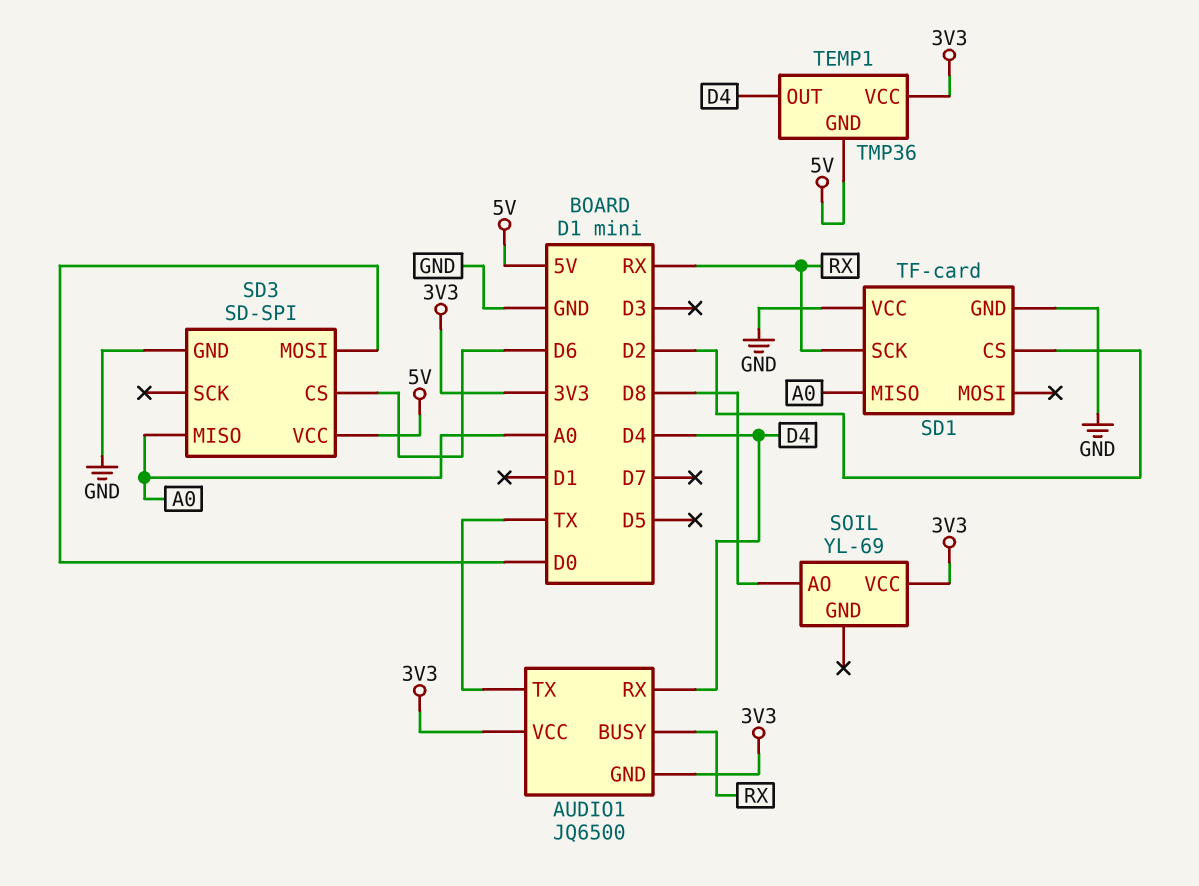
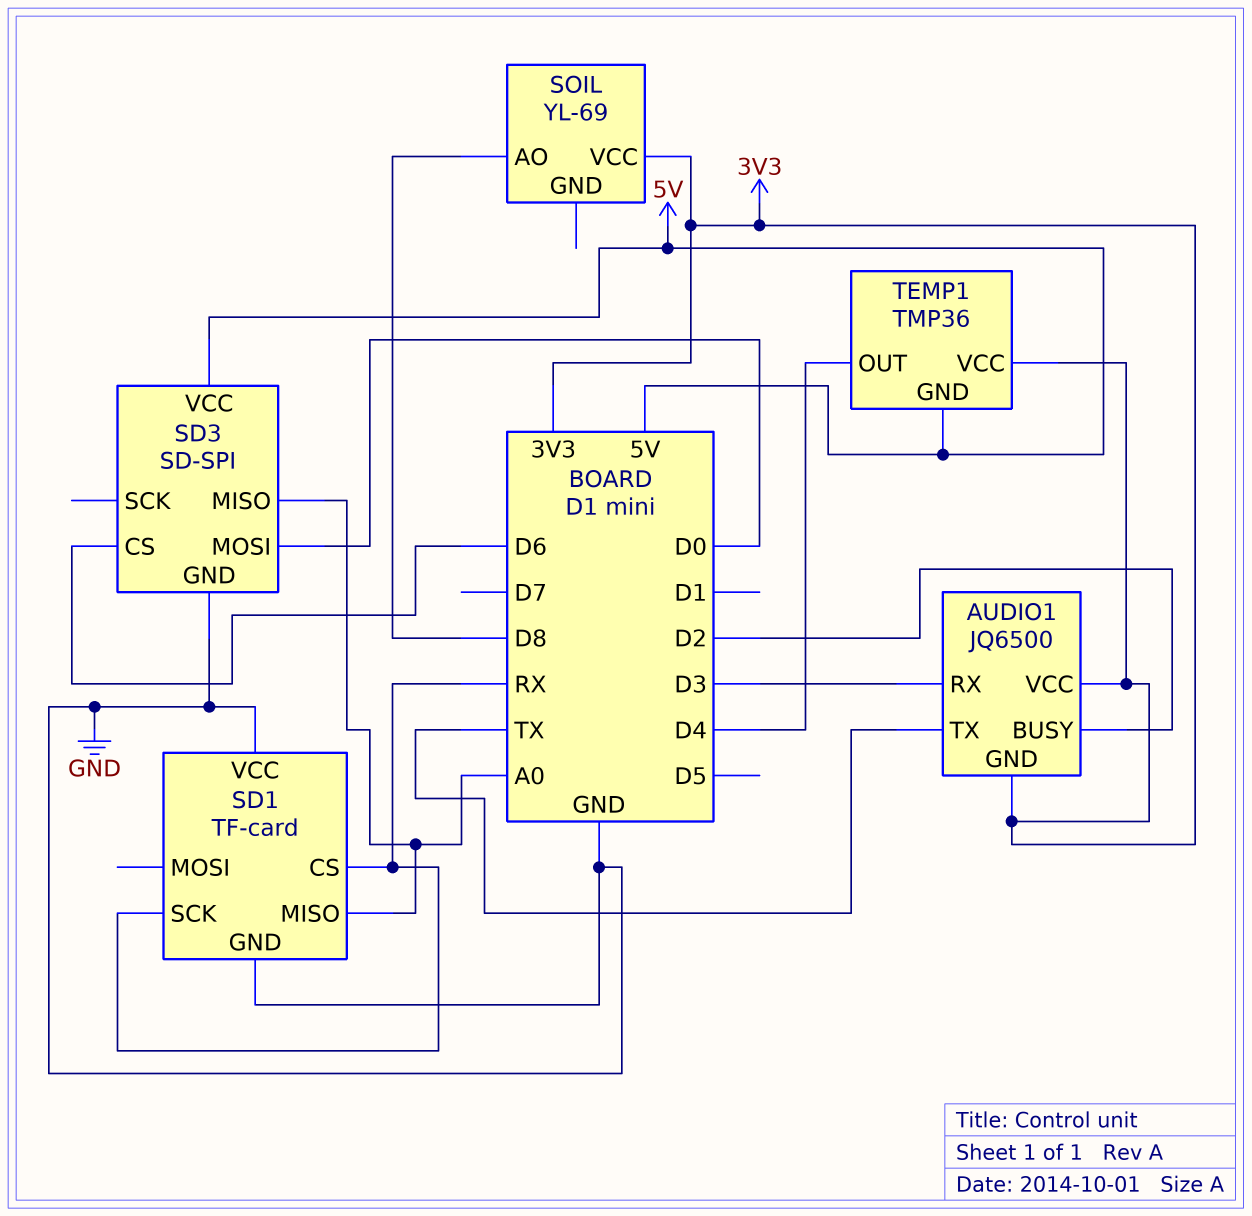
AUDIO1 pin BUSY: RX -> D2
AUDIO1 pin RX: D4 -> D3
SD1 pin CS: D2 -> RX

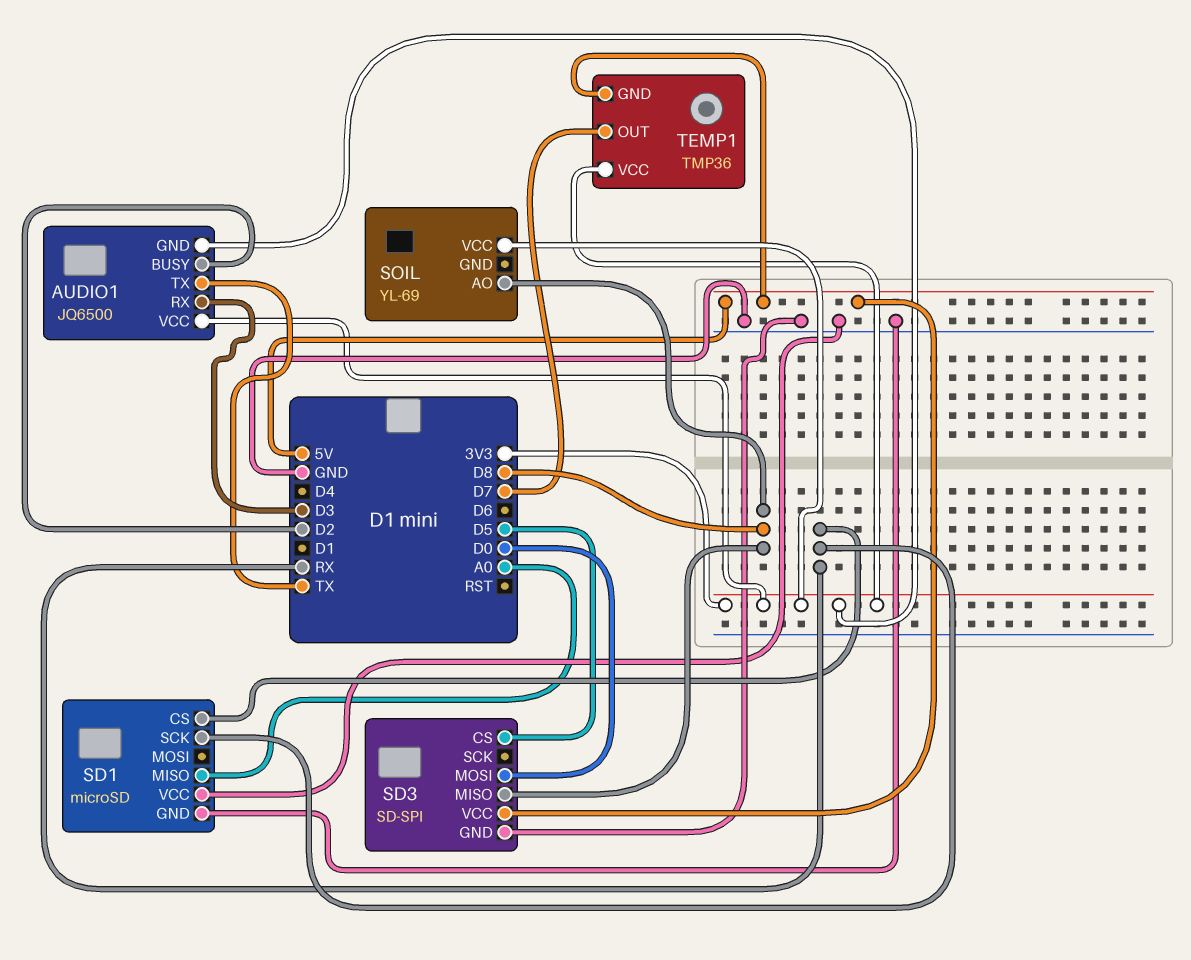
SD1: TF-card -> microSD
SD3 pin CS: D6 -> D5
SD3 pin MISO: A0 -> D8
TEMP1 pin OUT: D4 -> D7

